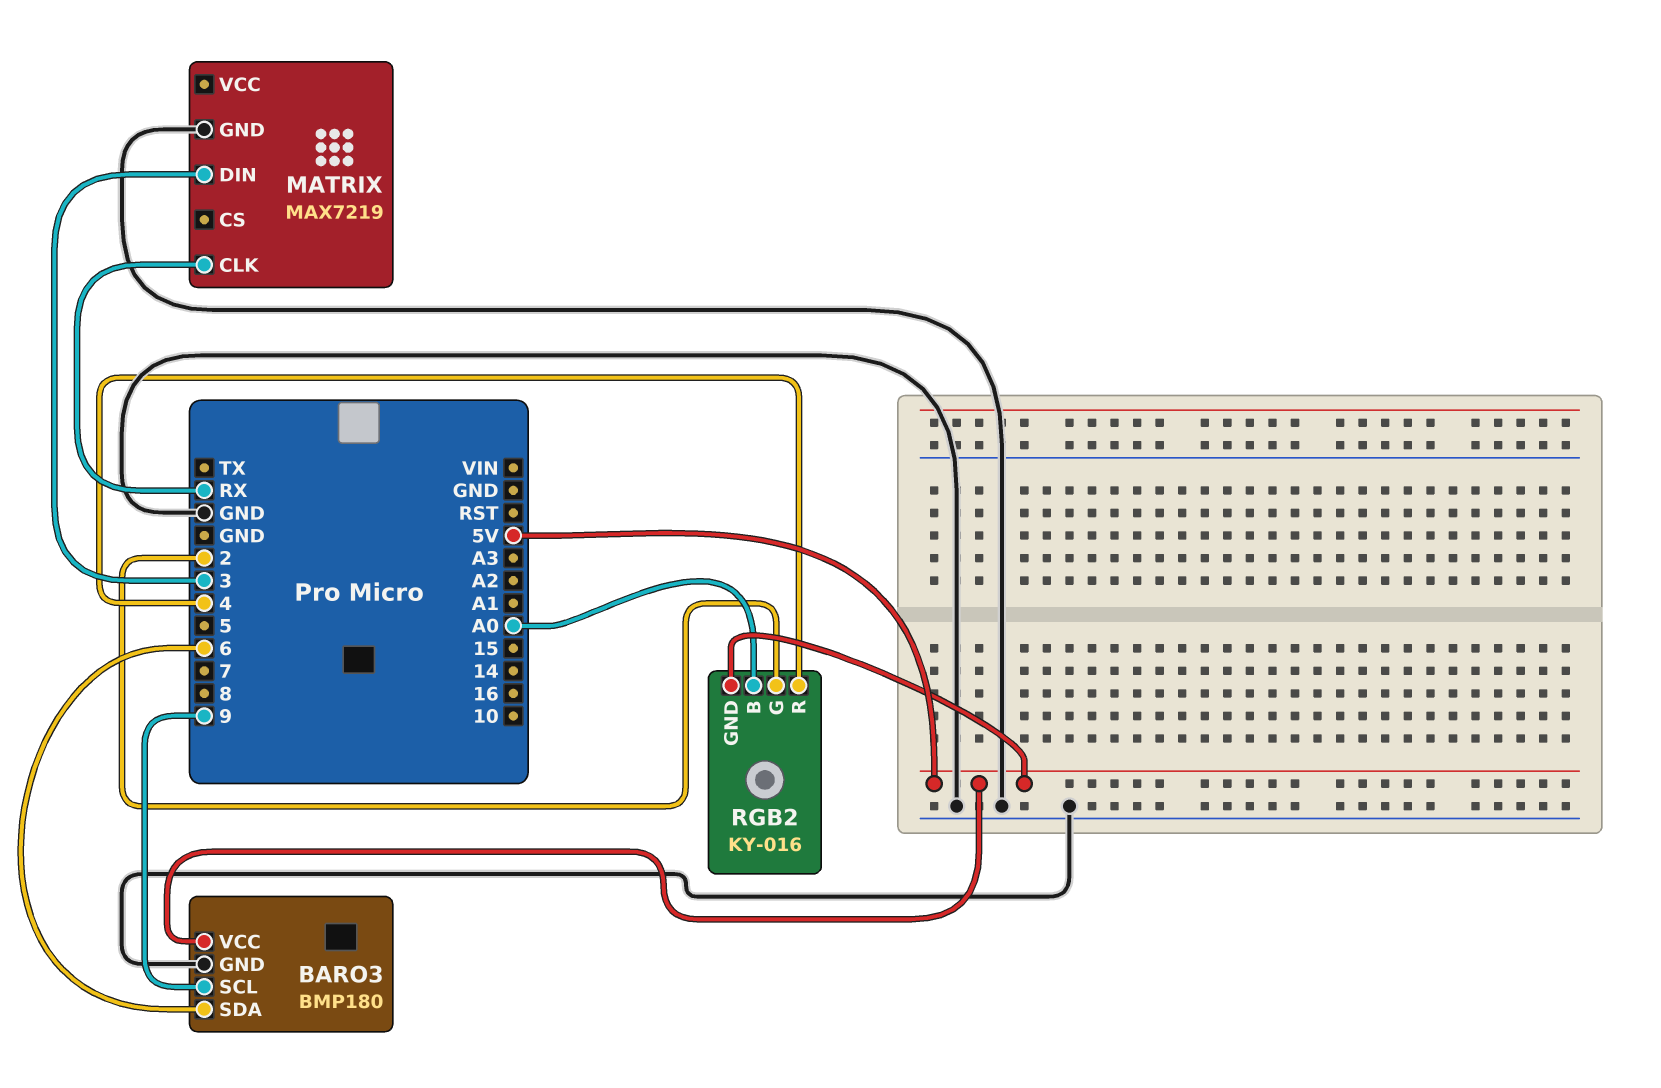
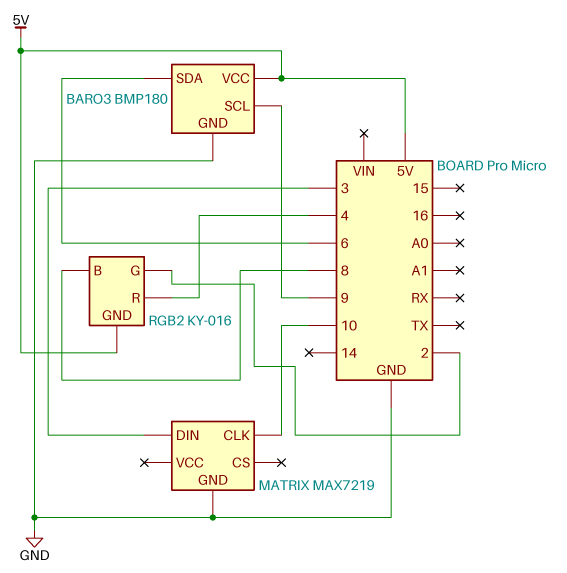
MATRIX pin CLK: RX -> 10
RGB2 pin B: A0 -> 8

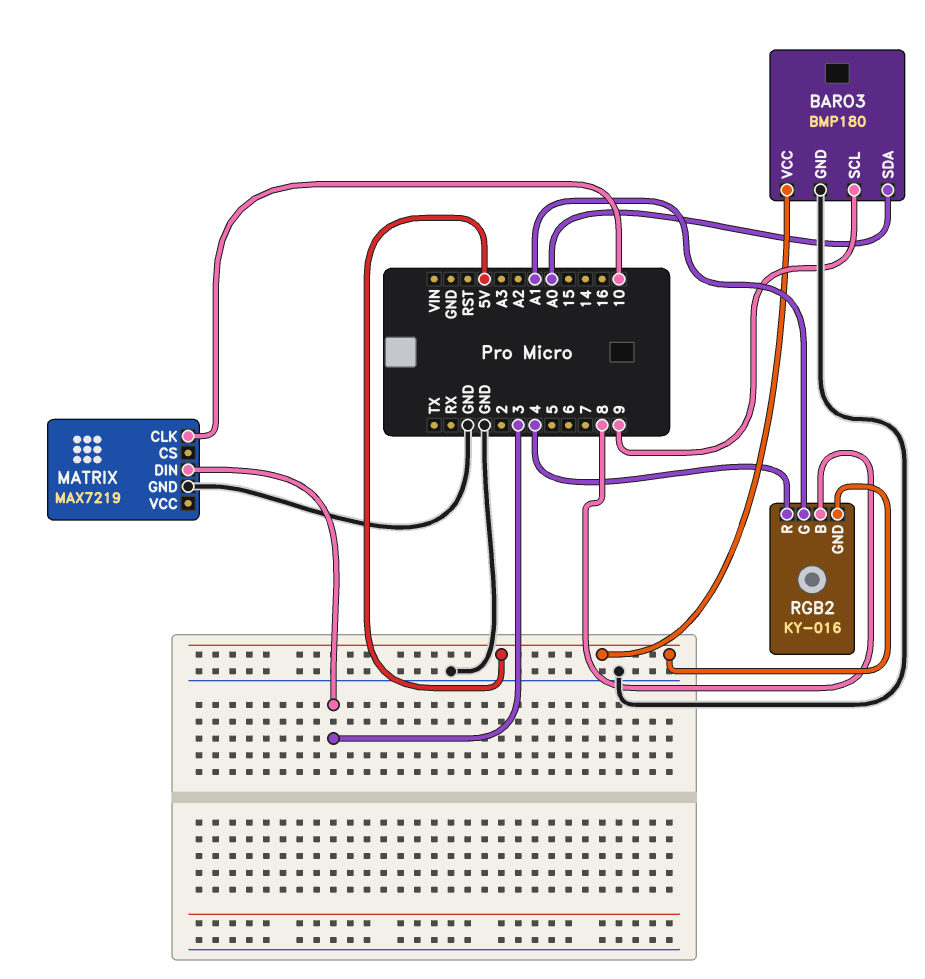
BARO3 pin SDA: 6 -> A0
RGB2 pin G: 2 -> A1

